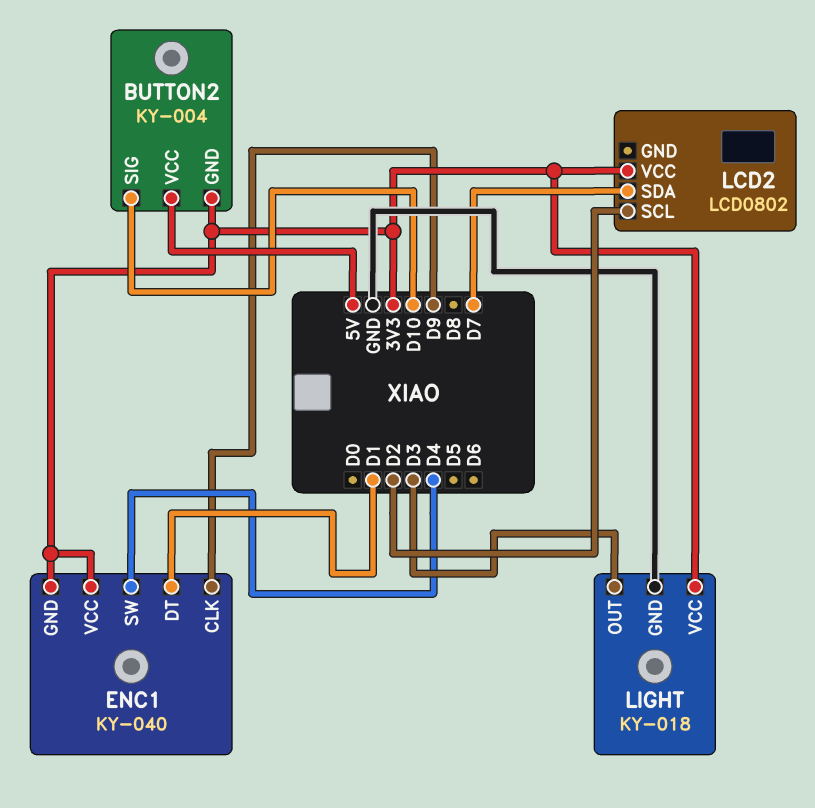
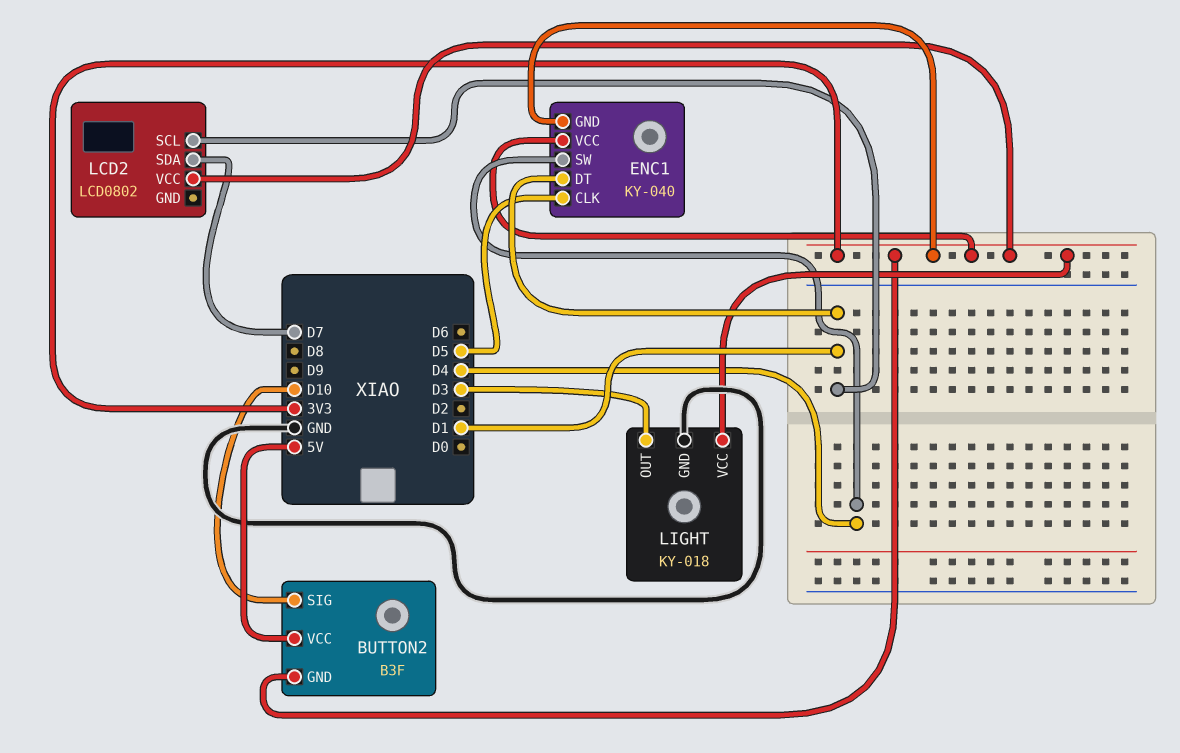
BUTTON2: KY-004 -> B3F
ENC1 pin CLK: D9 -> D5
LCD2 pin SCL: D2 -> D1

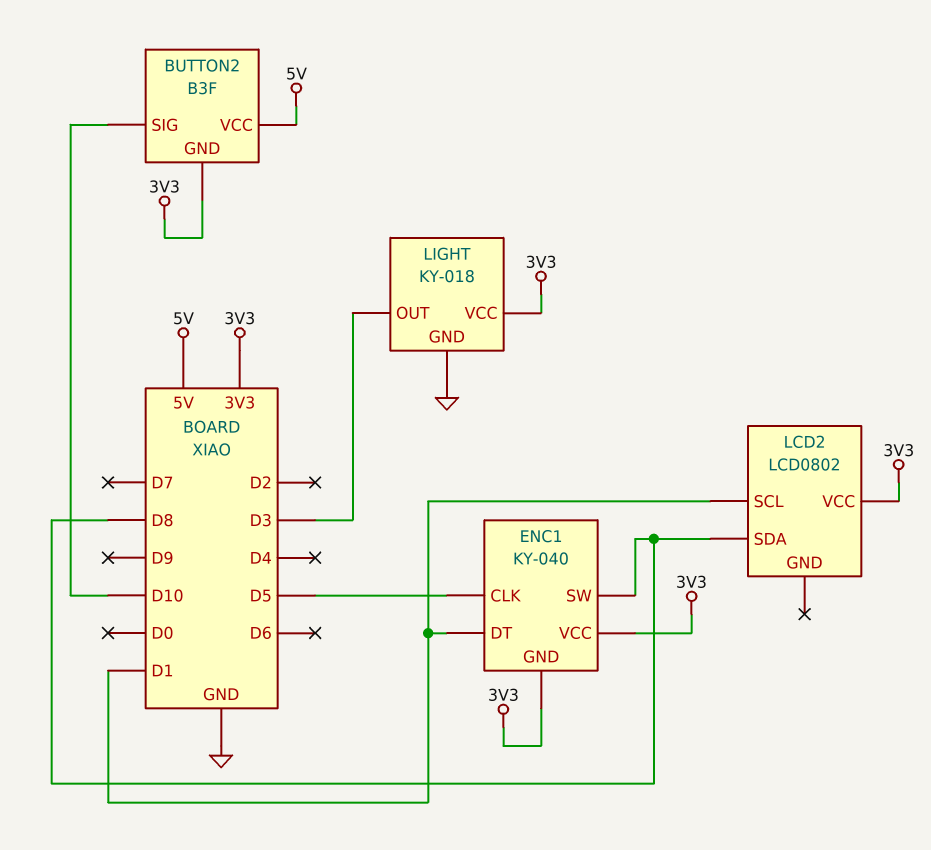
ENC1 pin SW: D4 -> D8
LCD2 pin SDA: D7 -> D8

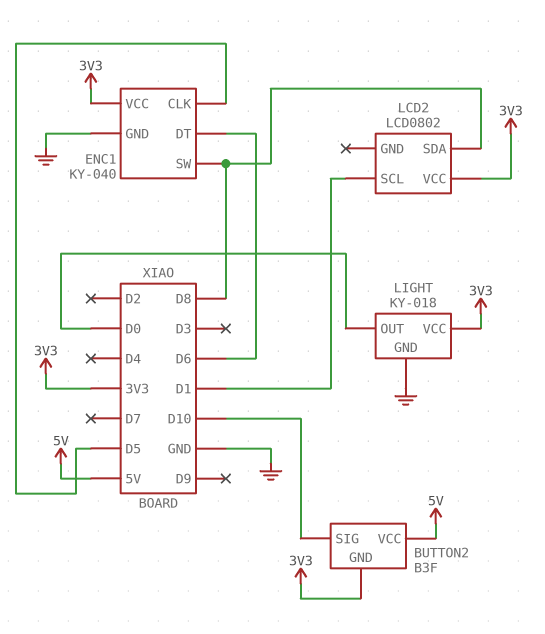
ENC1 pin DT: D1 -> D6
ENC1 pin GND: 3V3 -> GND
LIGHT pin OUT: D3 -> D0

